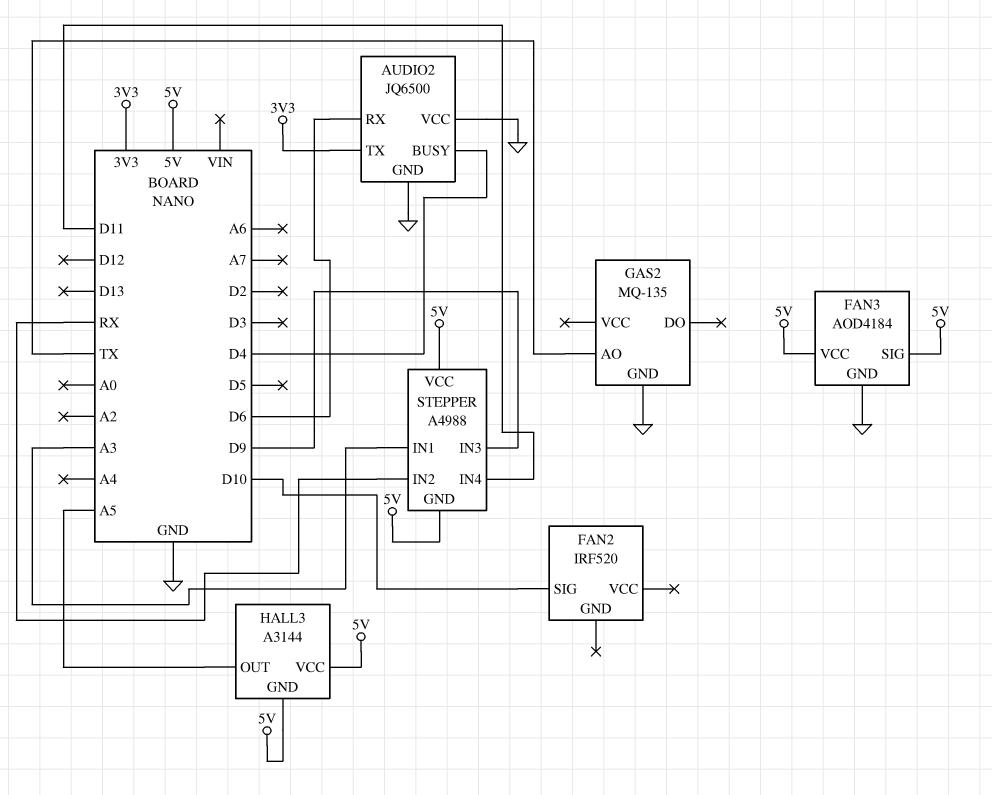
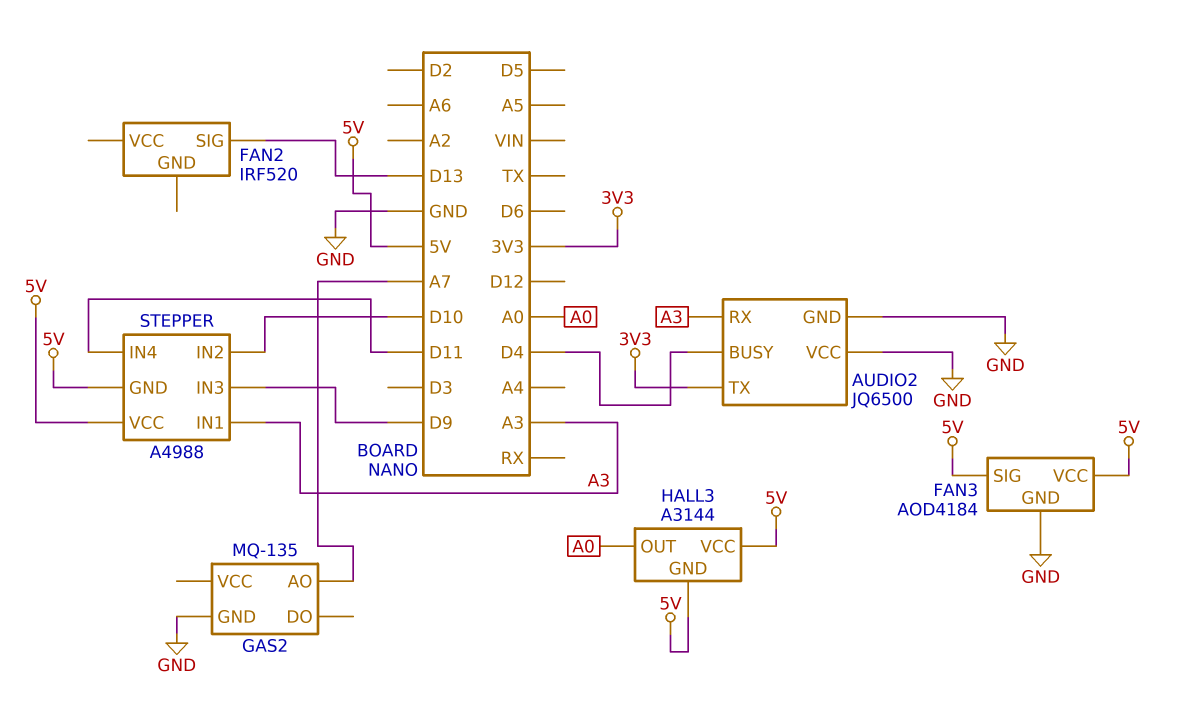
AUDIO2 pin RX: D6 -> A3
FAN2 pin SIG: D10 -> D13
GAS2 pin AO: TX -> A7
HALL3 pin OUT: A5 -> A0
STEPPER pin IN2: RX -> D10

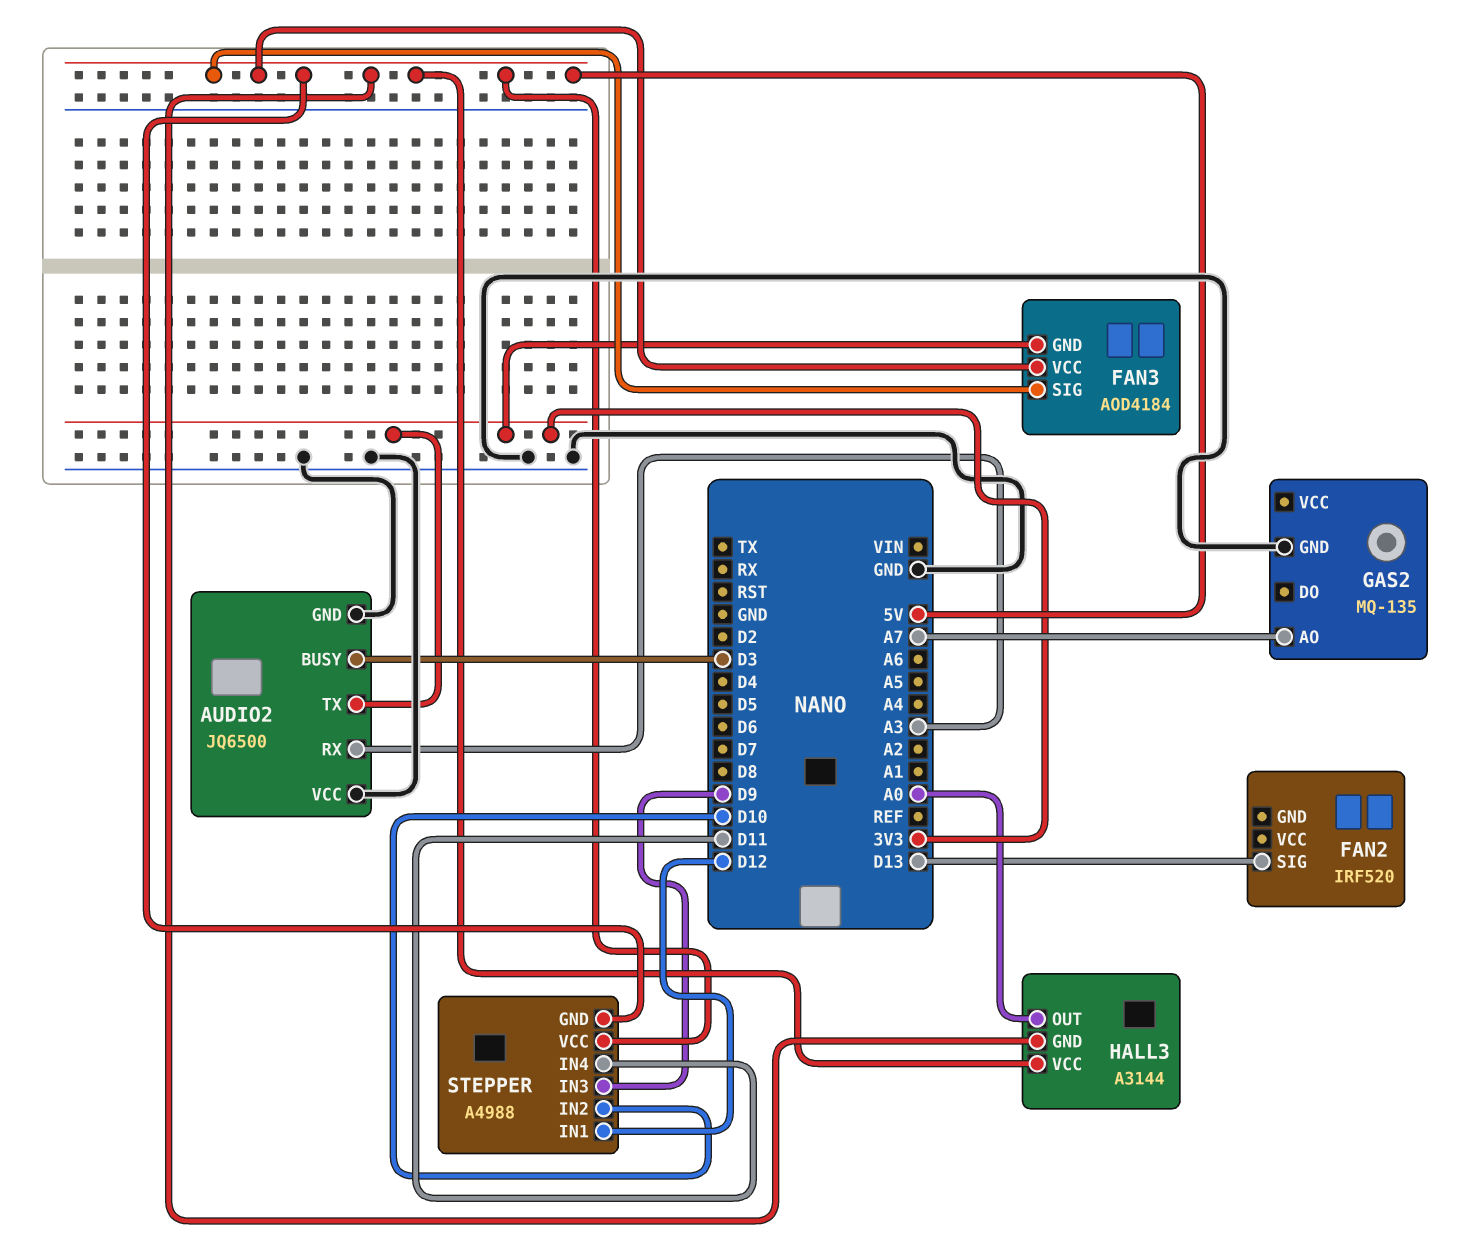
AUDIO2 pin BUSY: D4 -> D3
FAN3 pin GND: GND -> 3V3
STEPPER pin IN1: A3 -> D12

